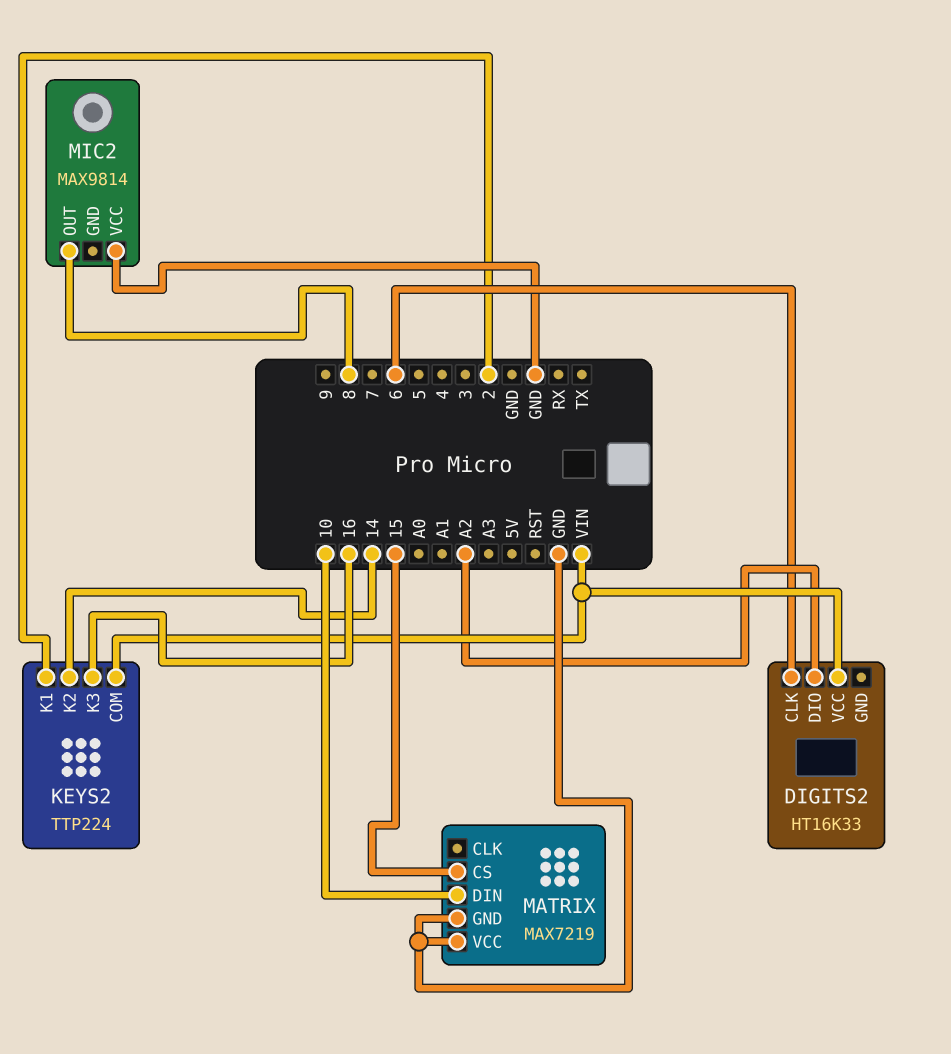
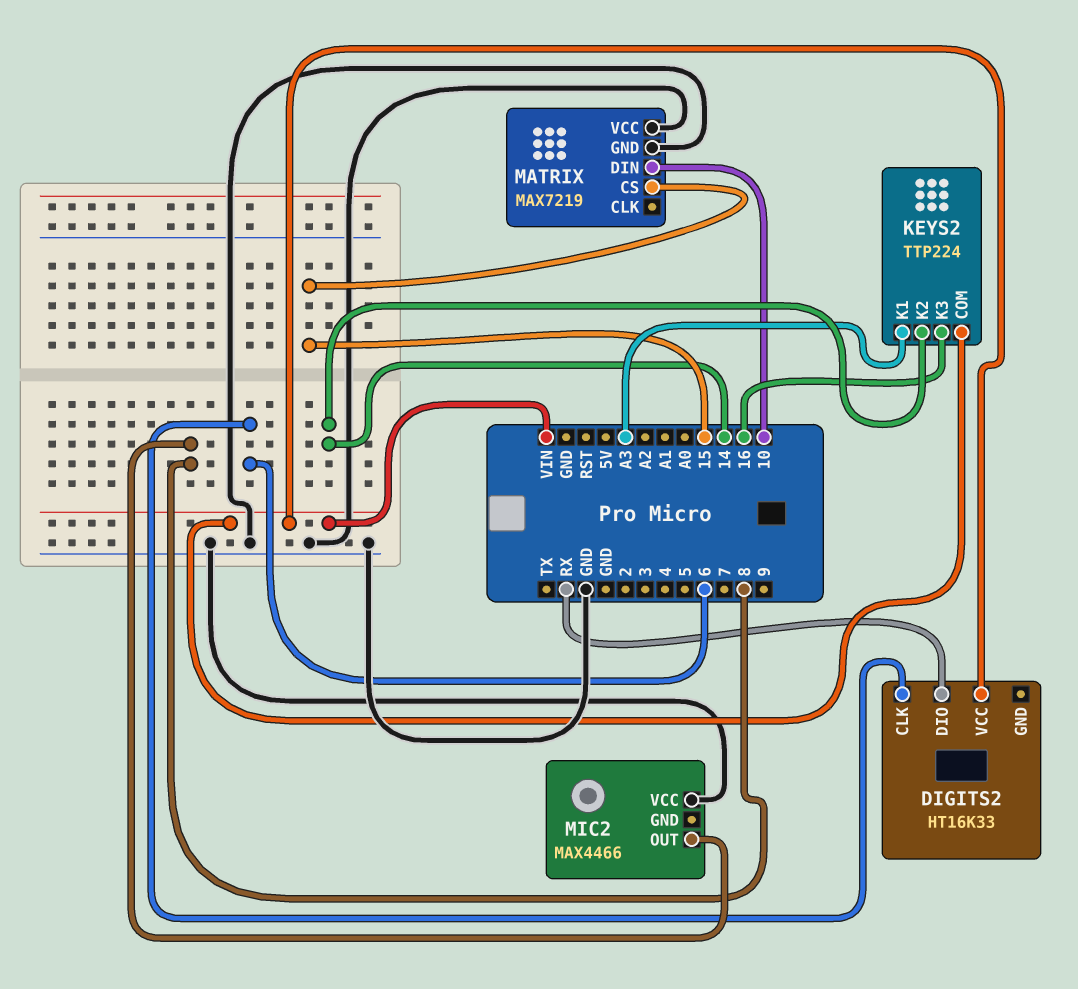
DIGITS2 pin DIO: A2 -> RX
KEYS2 pin K1: 2 -> A3
MIC2: MAX9814 -> MAX4466

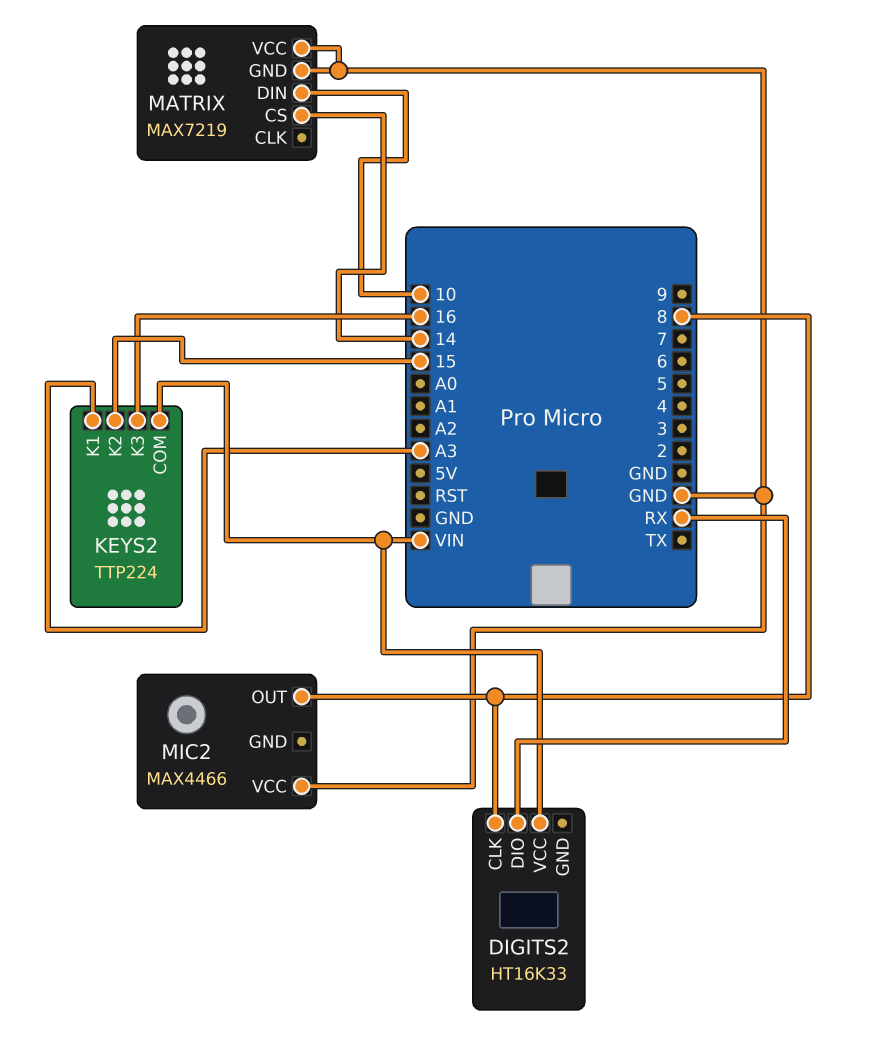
DIGITS2 pin CLK: 6 -> 8
KEYS2 pin K2: 14 -> 15
MATRIX pin CS: 15 -> 14

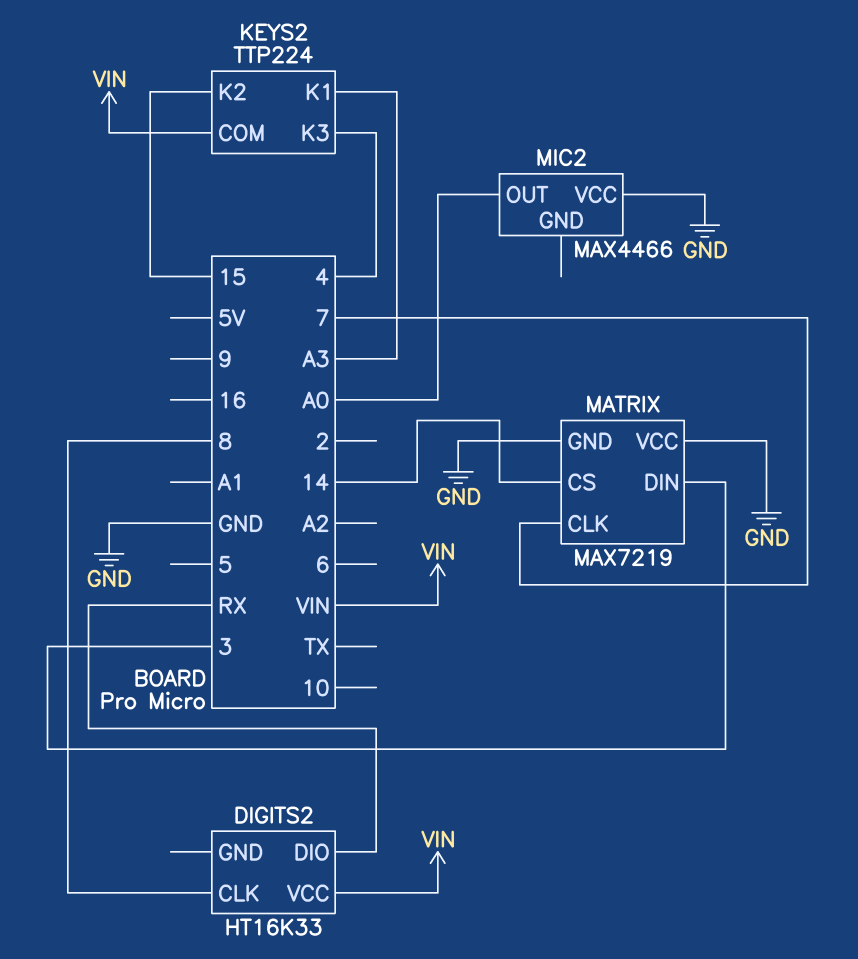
KEYS2 pin K3: 16 -> 4
MATRIX pin CLK: none -> 7
MATRIX pin DIN: 10 -> 3
MIC2 pin OUT: 8 -> A0

